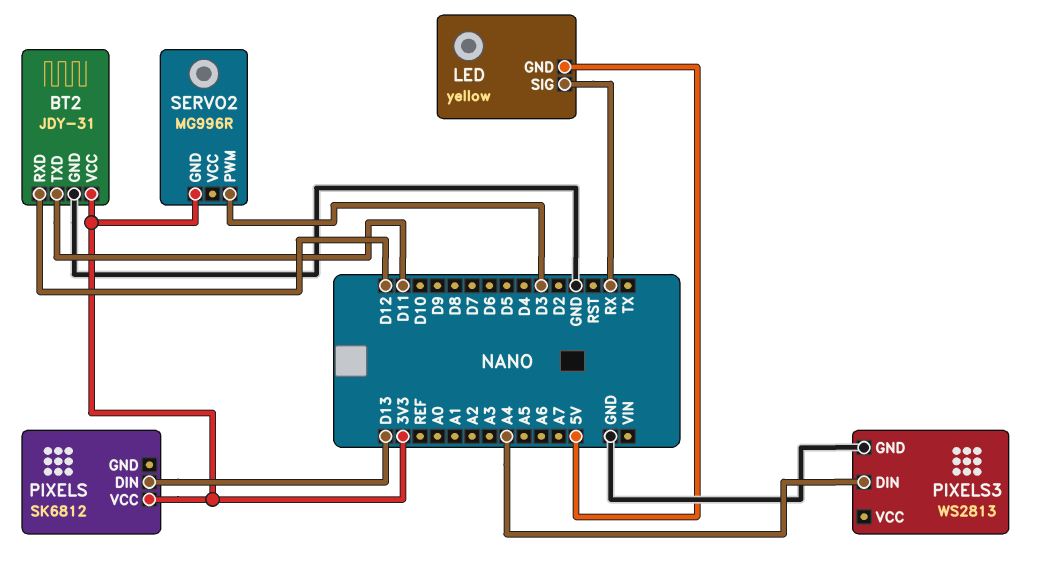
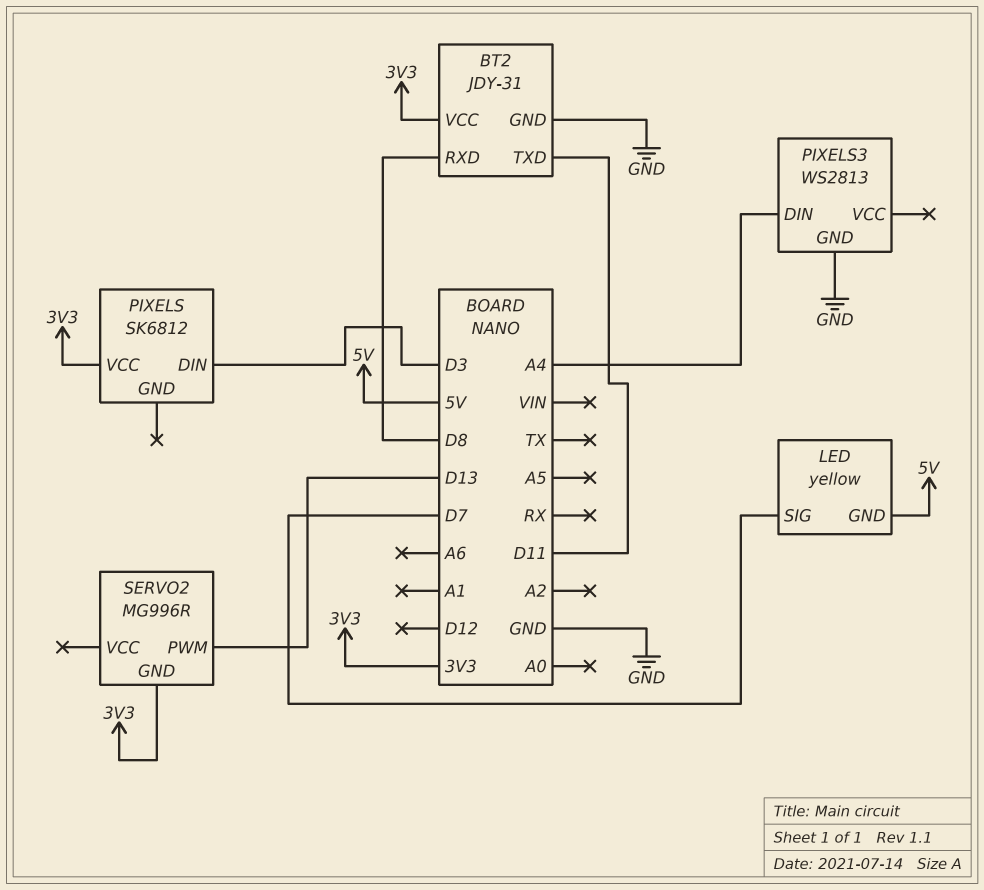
BT2 pin RXD: D12 -> D8
LED pin SIG: RX -> D7
PIXELS pin DIN: D13 -> D3
SERVO2 pin PWM: D3 -> D13

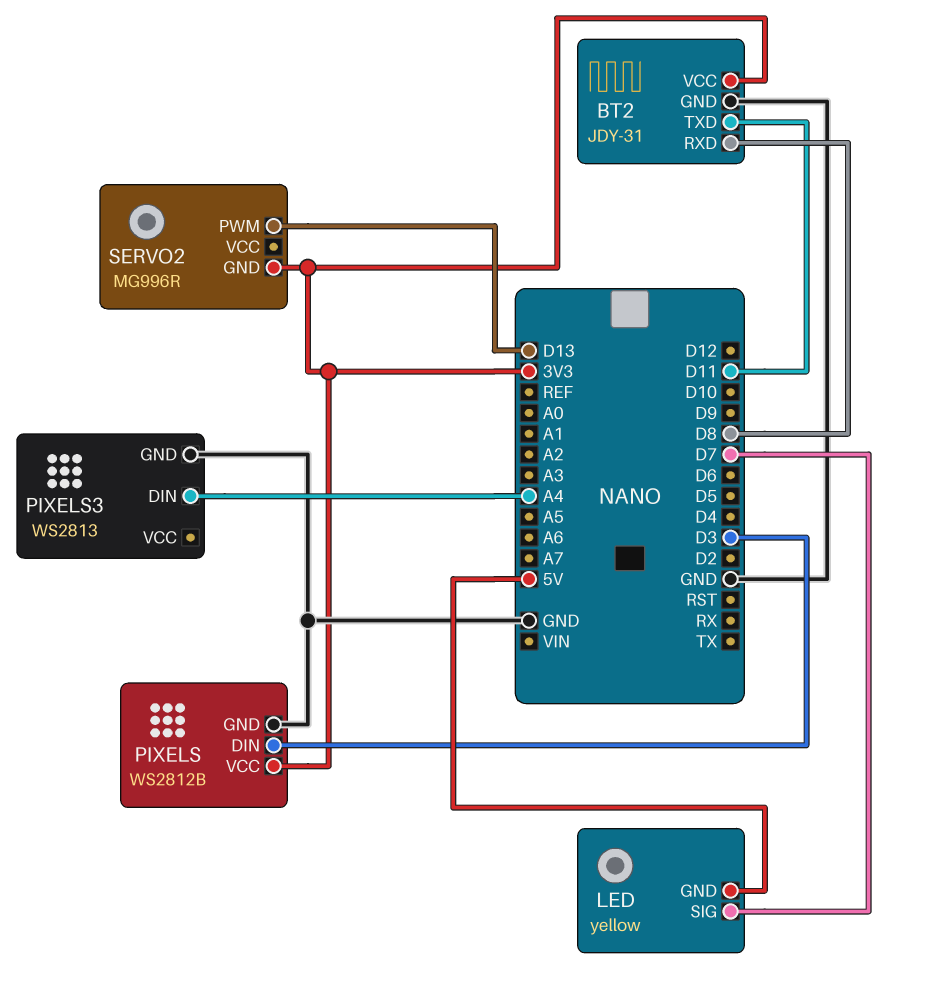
PIXELS: SK6812 -> WS2812B
PIXELS pin GND: none -> GND

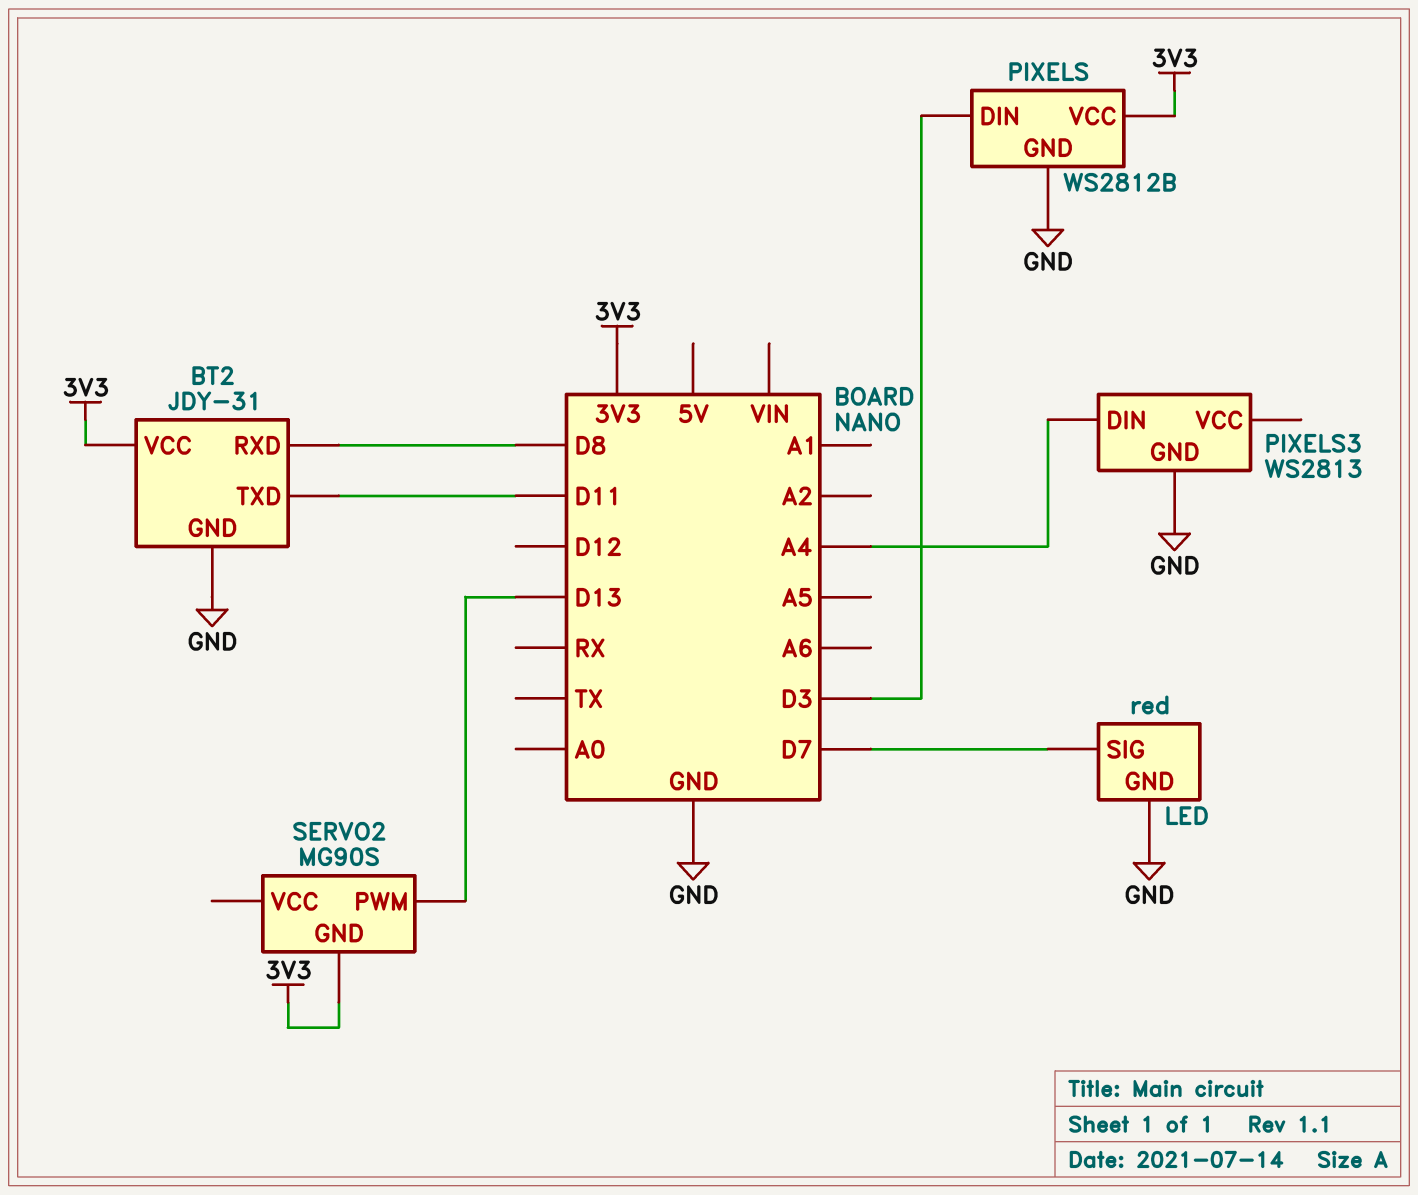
LED: yellow -> red
LED pin GND: 5V -> GND
SERVO2: MG996R -> MG90S

